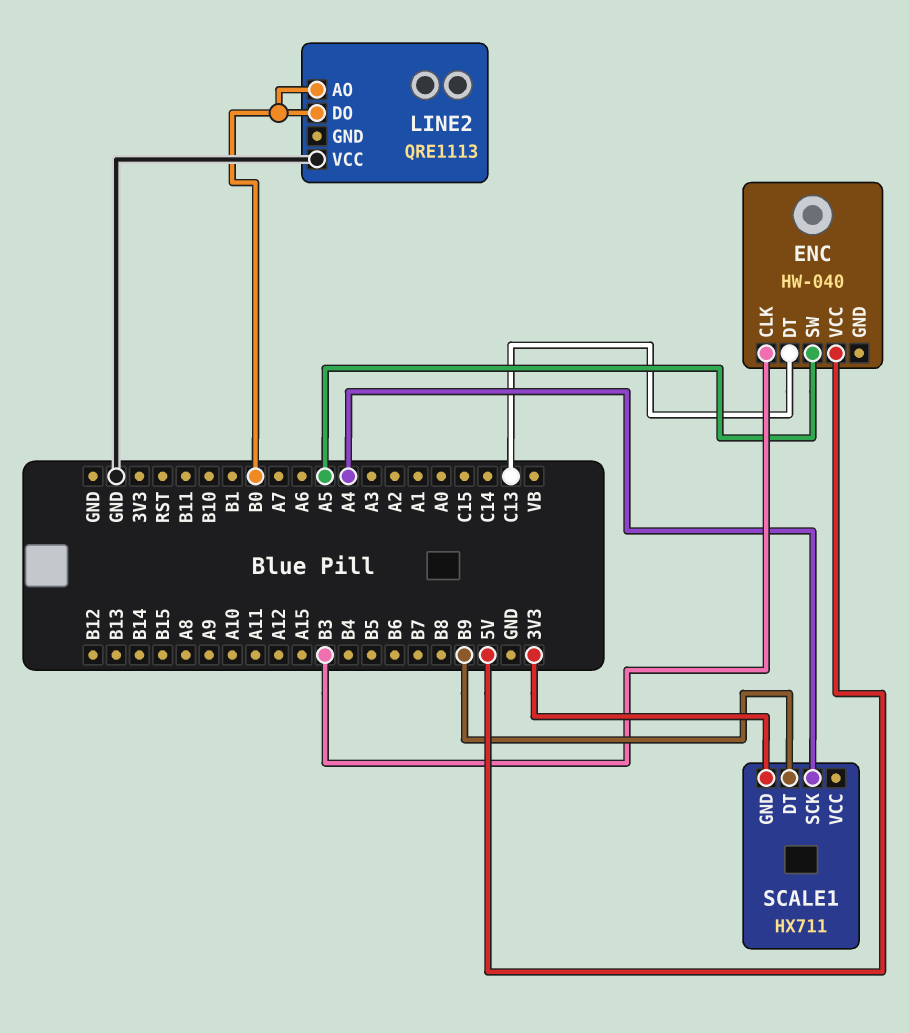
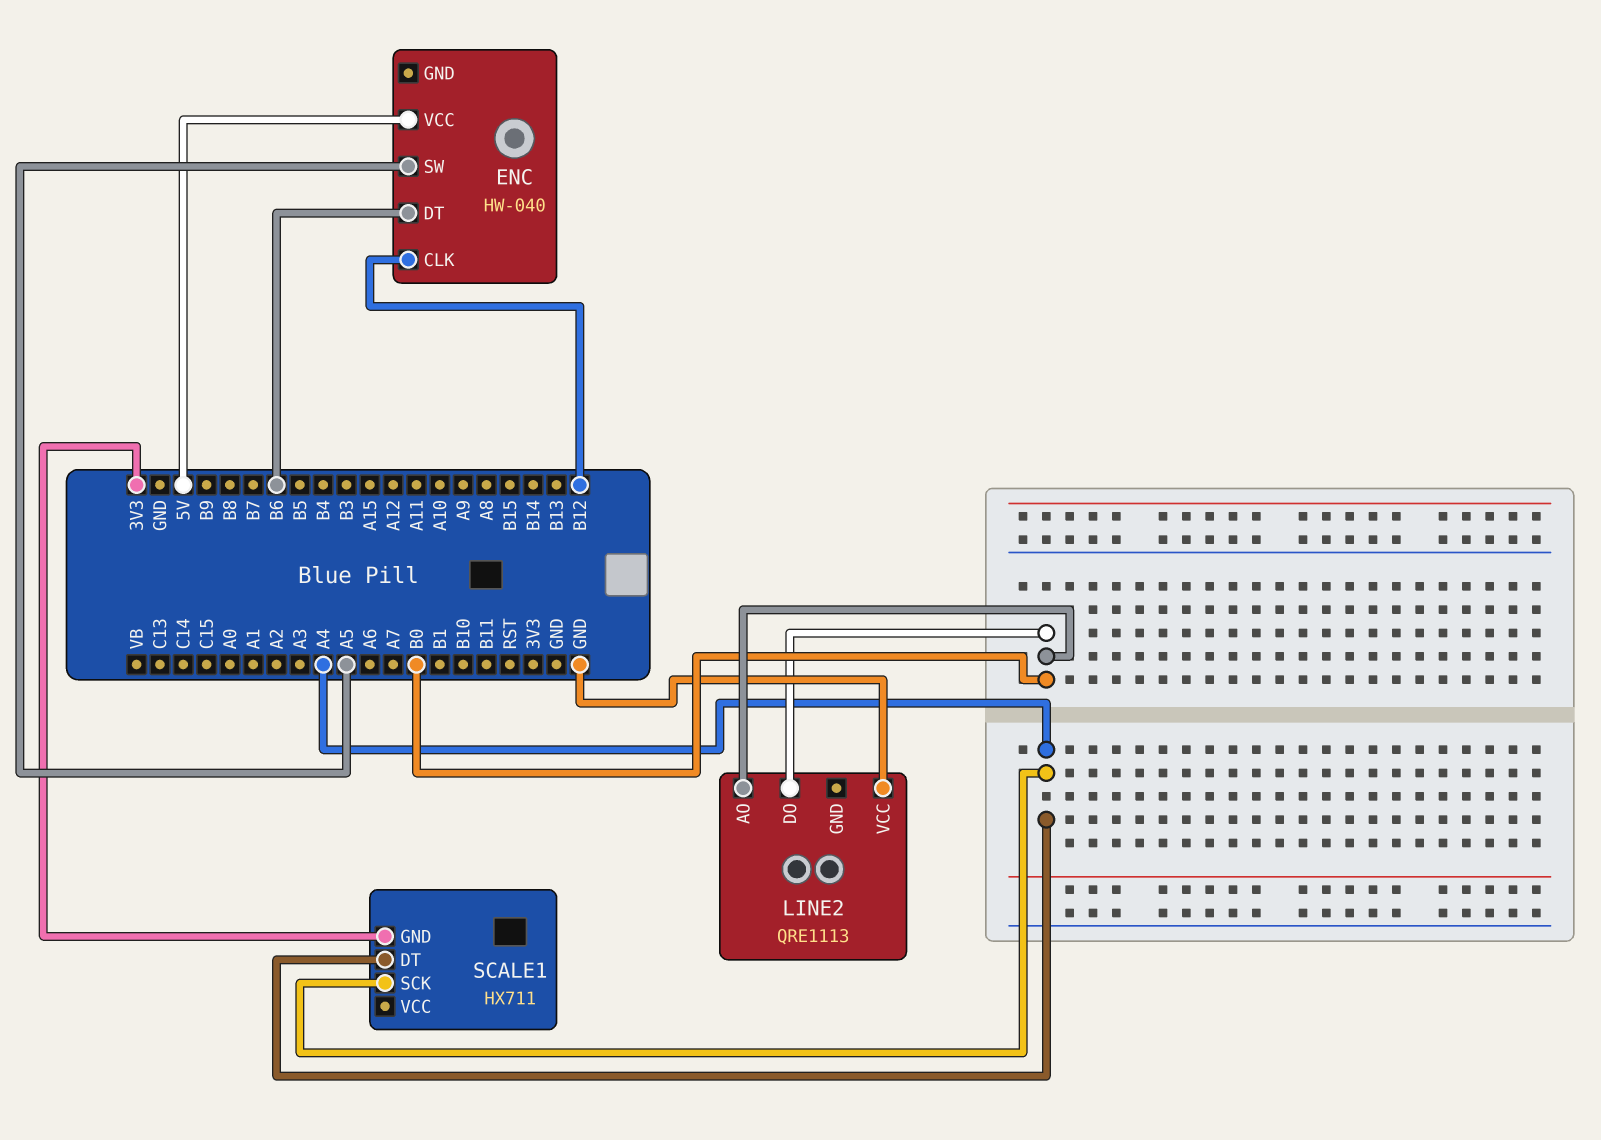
ENC pin CLK: B3 -> B12
ENC pin DT: C13 -> B6
SCALE1 pin DT: B9 -> A4

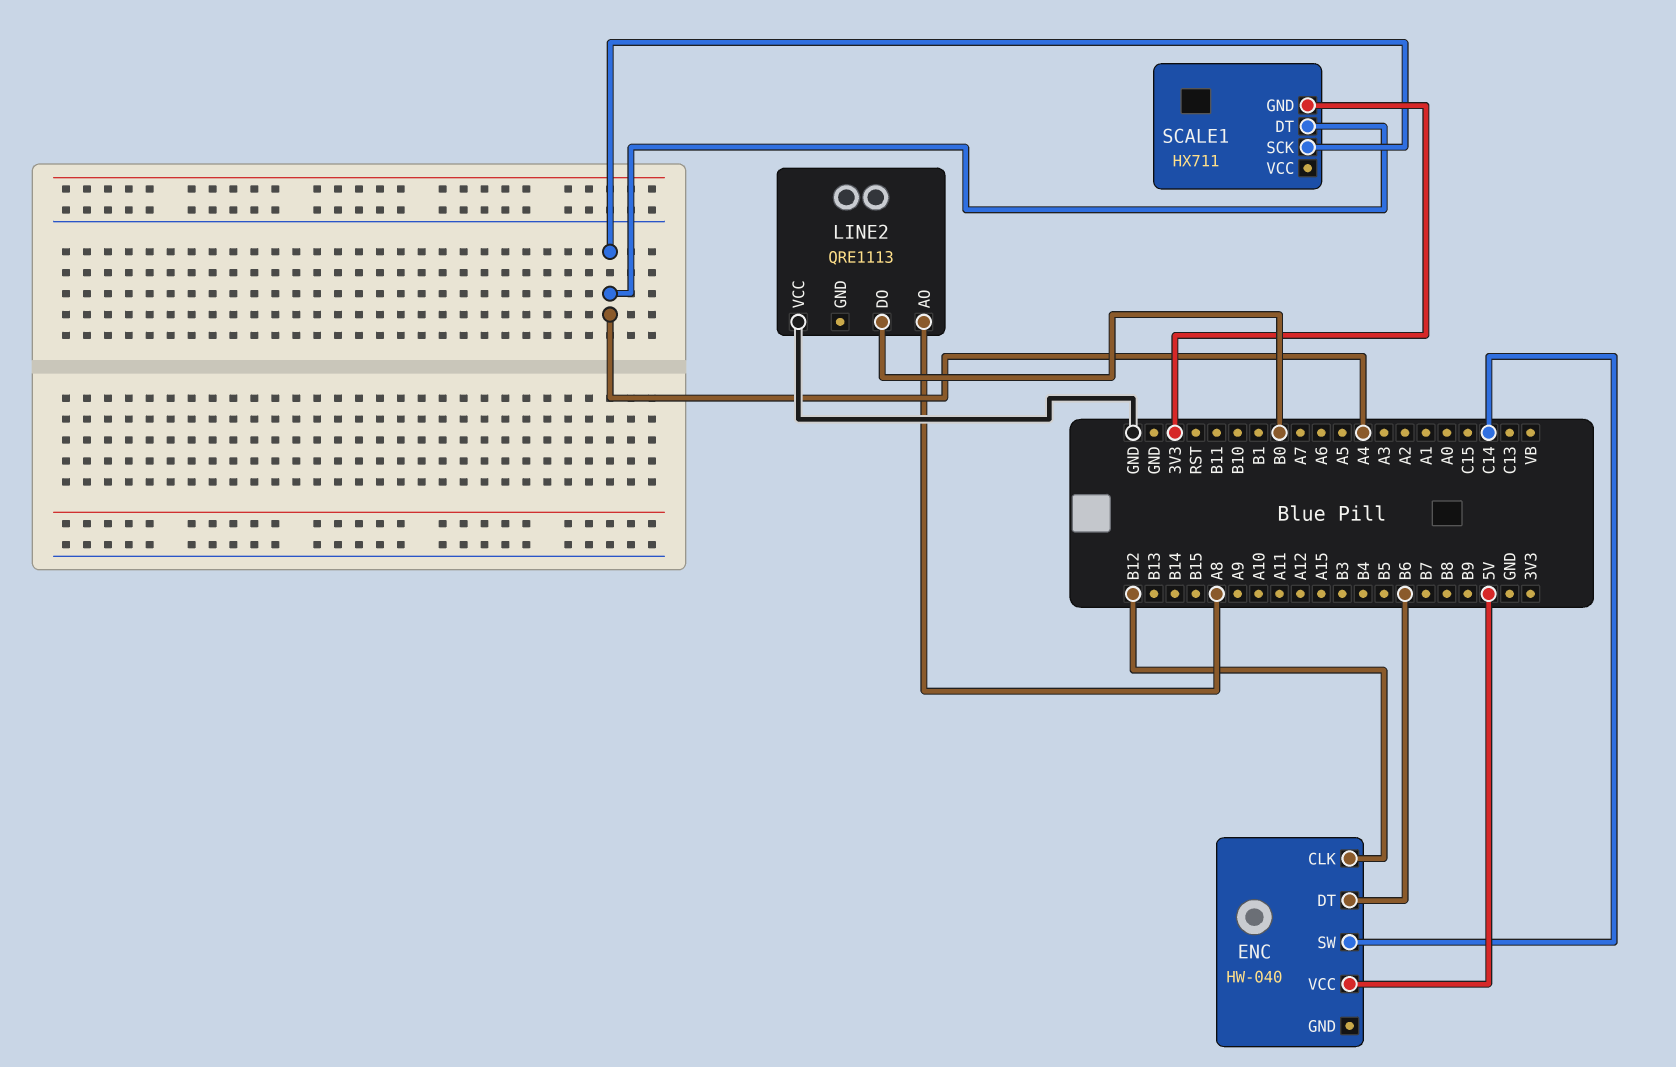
ENC pin SW: A5 -> C14
LINE2 pin AO: B0 -> A8

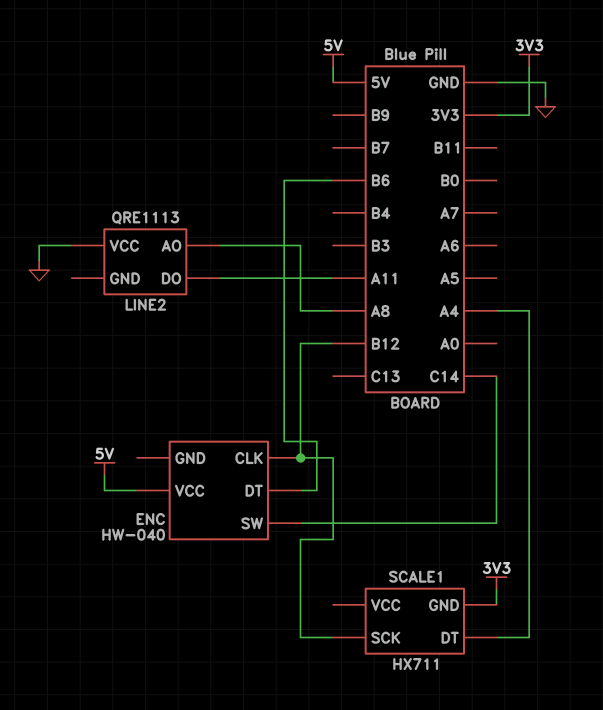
LINE2 pin DO: B0 -> A11
SCALE1 pin SCK: A4 -> B12

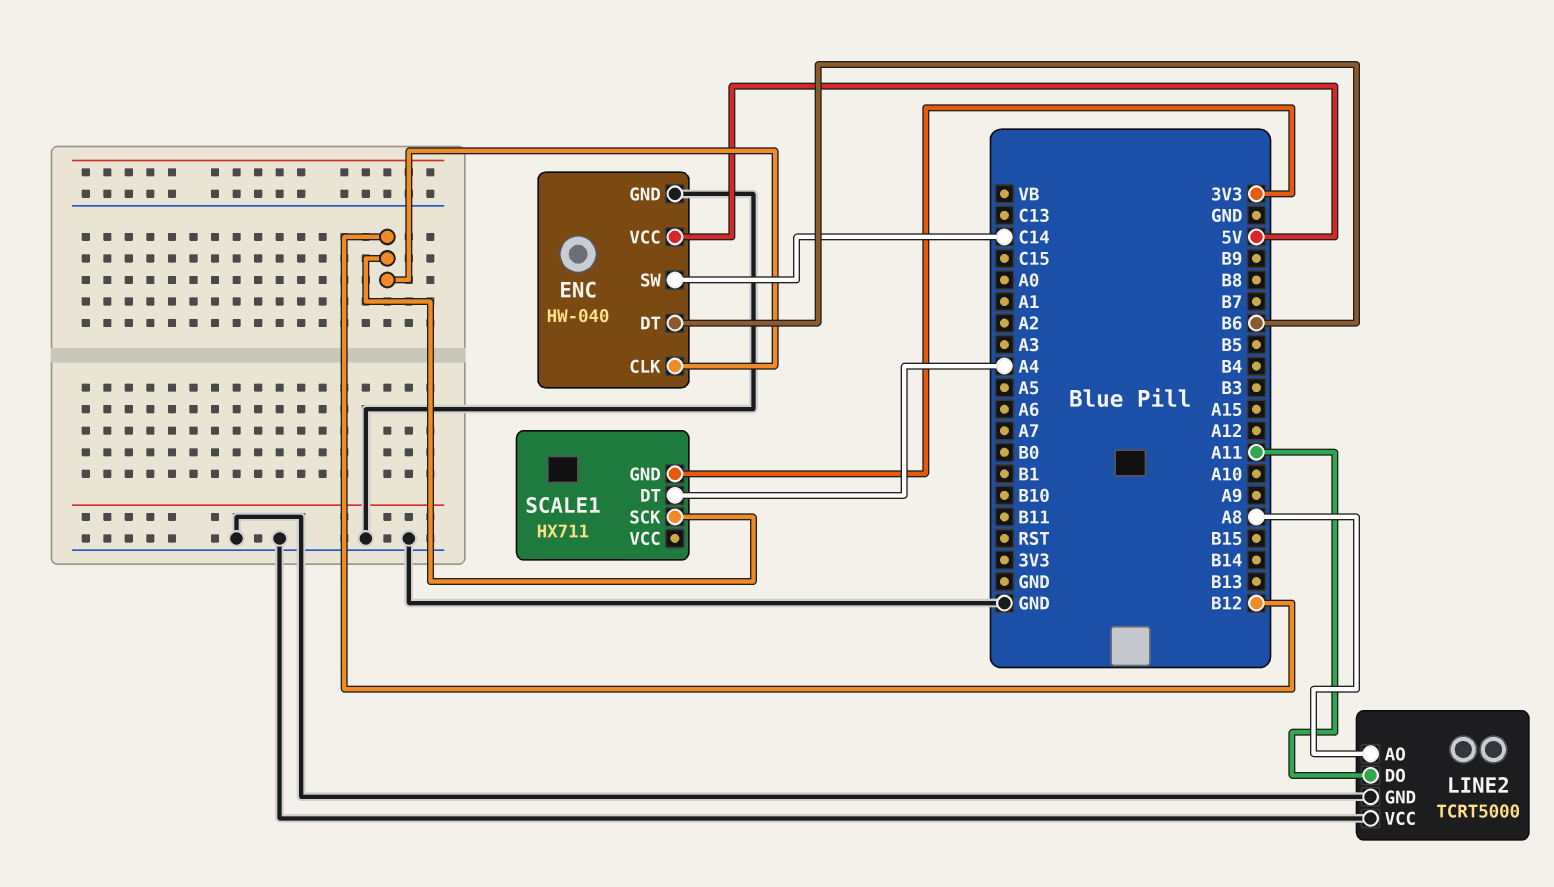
ENC pin GND: none -> GND
LINE2: QRE1113 -> TCRT5000
LINE2 pin GND: none -> GND

